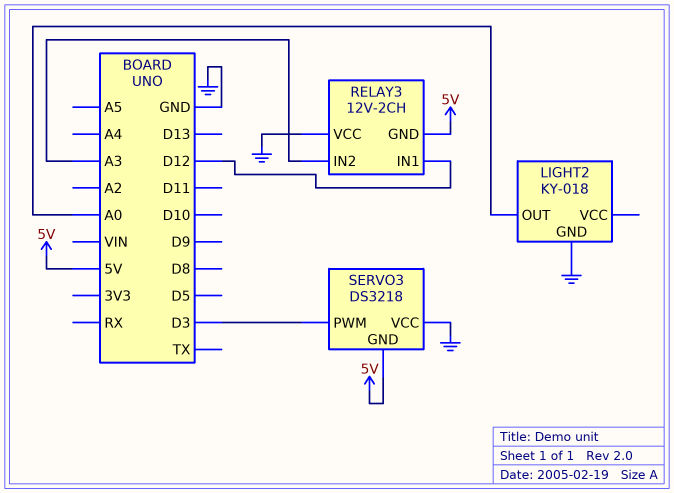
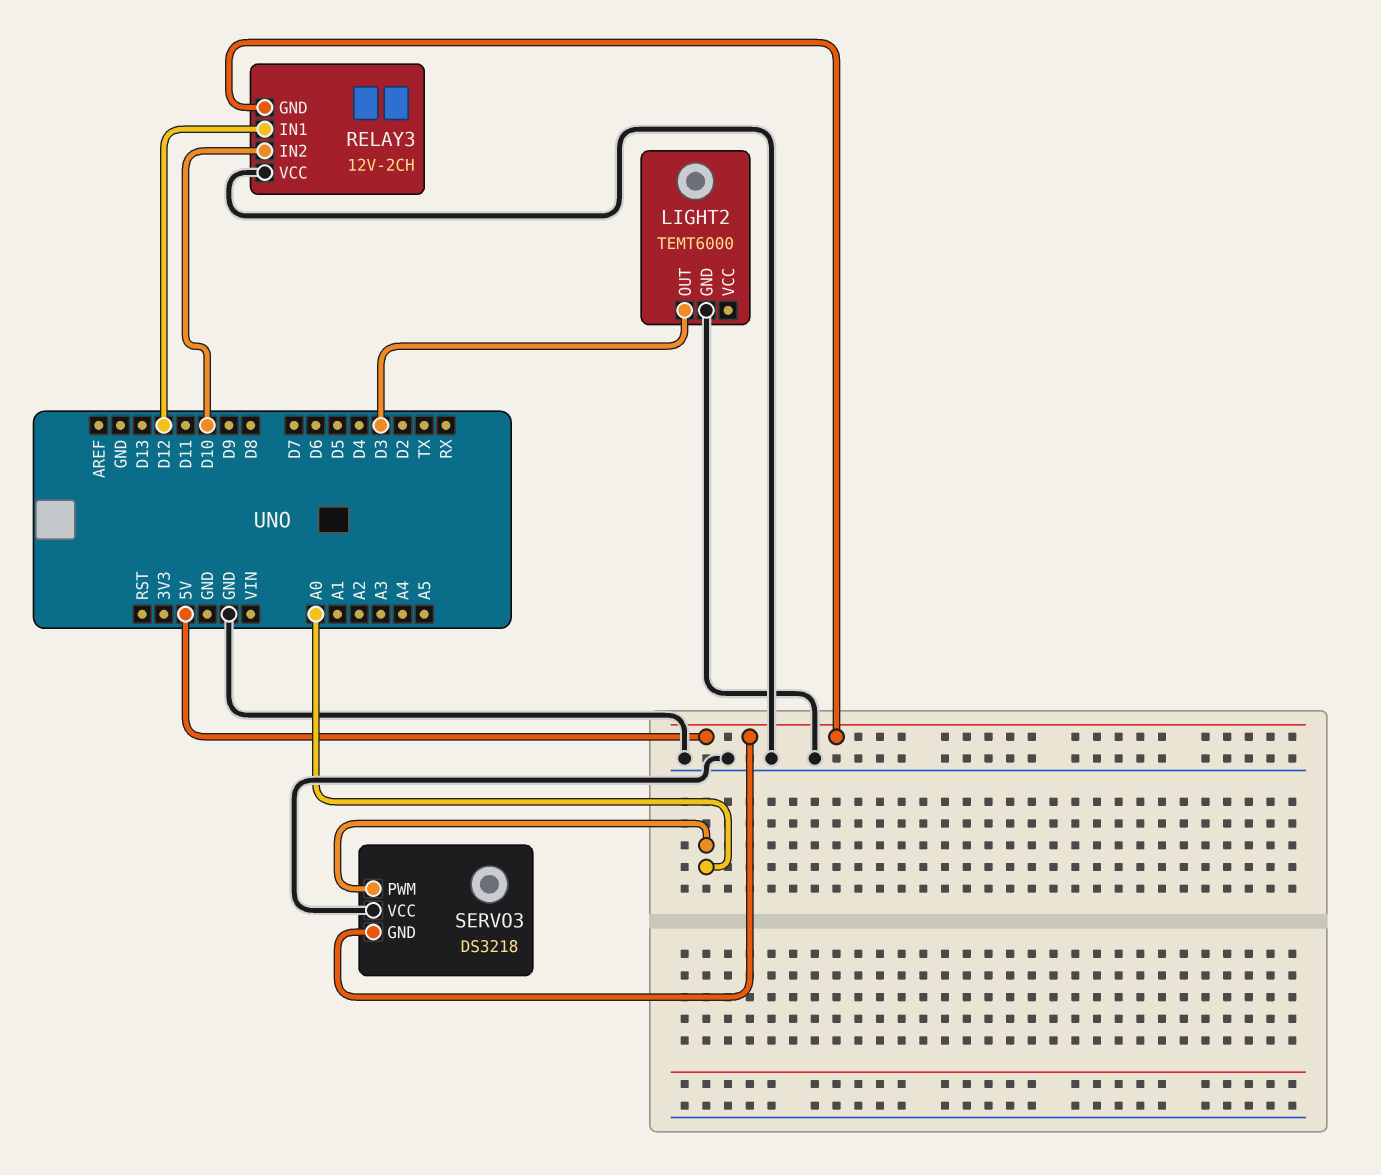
LIGHT2: KY-018 -> TEMT6000
LIGHT2 pin OUT: A0 -> D3
RELAY3 pin IN2: A3 -> D10
SERVO3 pin PWM: D3 -> A0

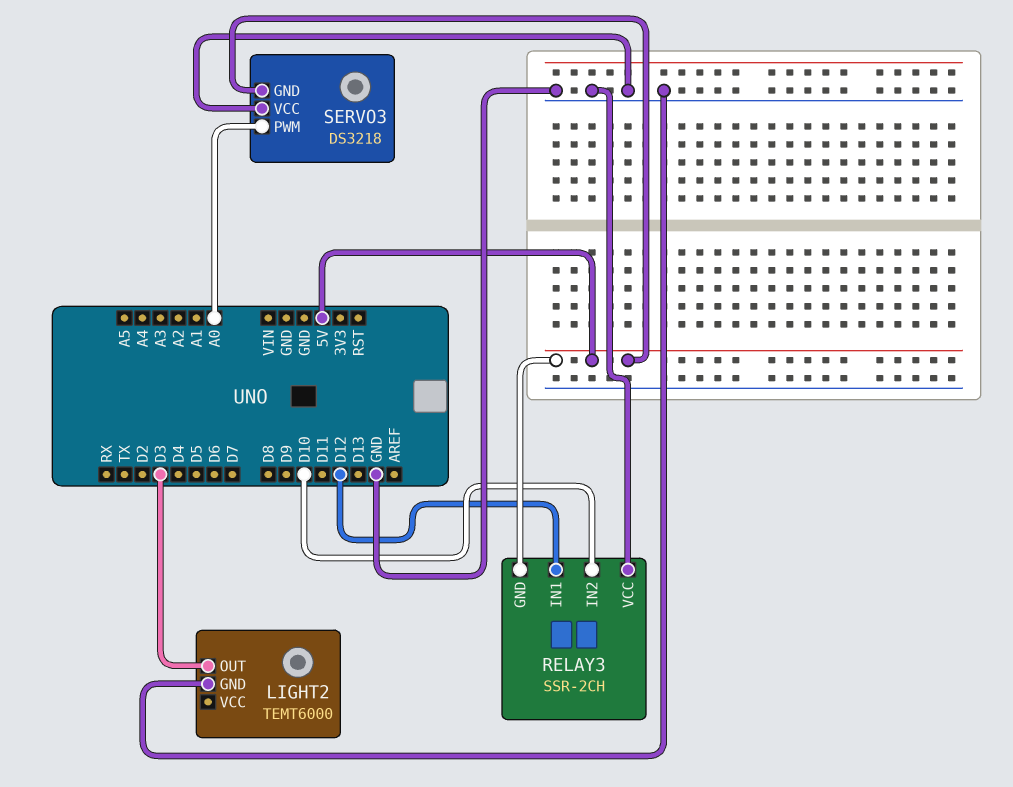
RELAY3: 12V-2CH -> SSR-2CH

